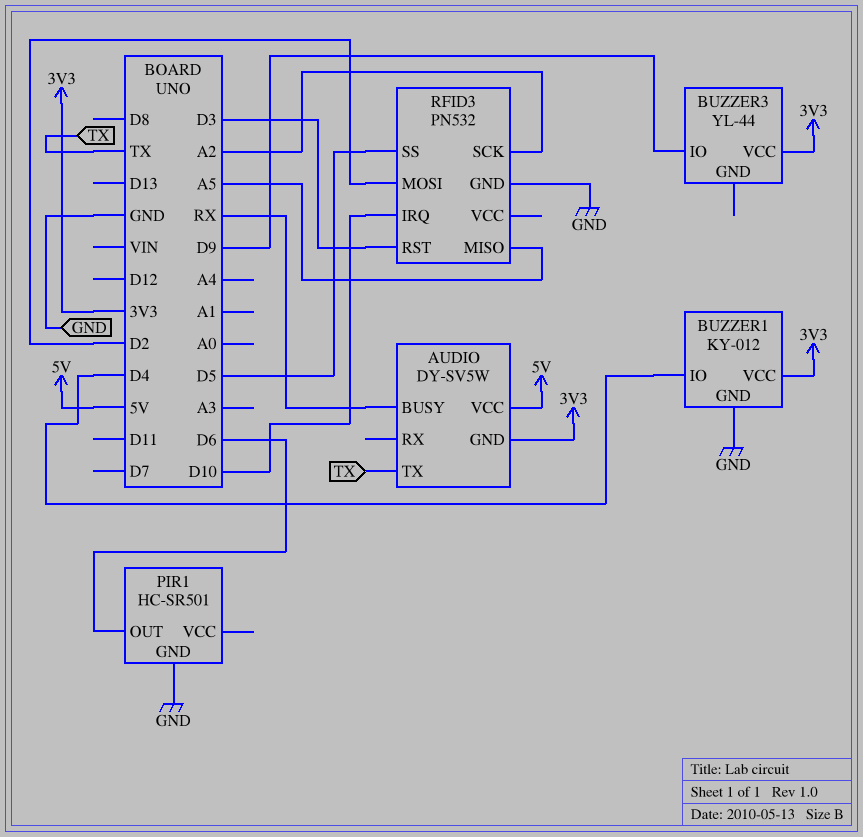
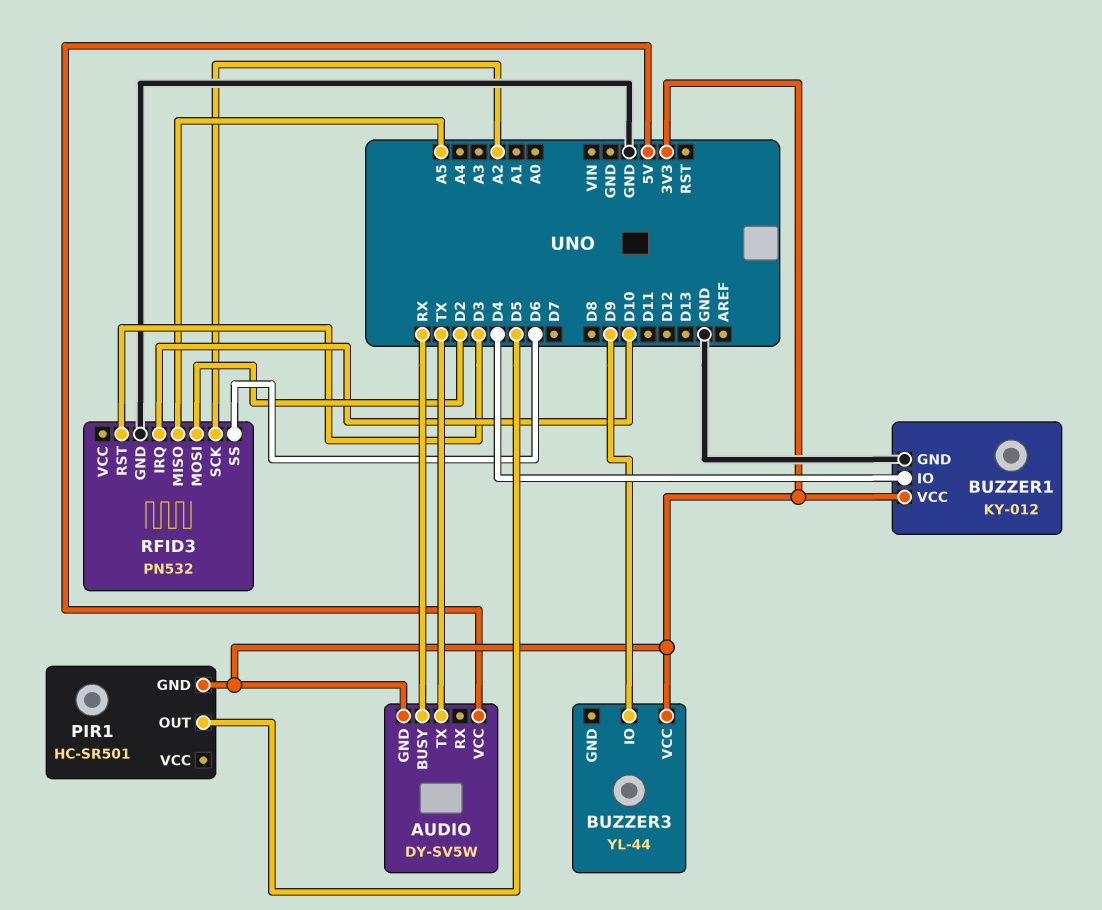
PIR1 pin GND: GND -> 3V3
PIR1 pin OUT: D6 -> D5
RFID3 pin SS: D5 -> D6

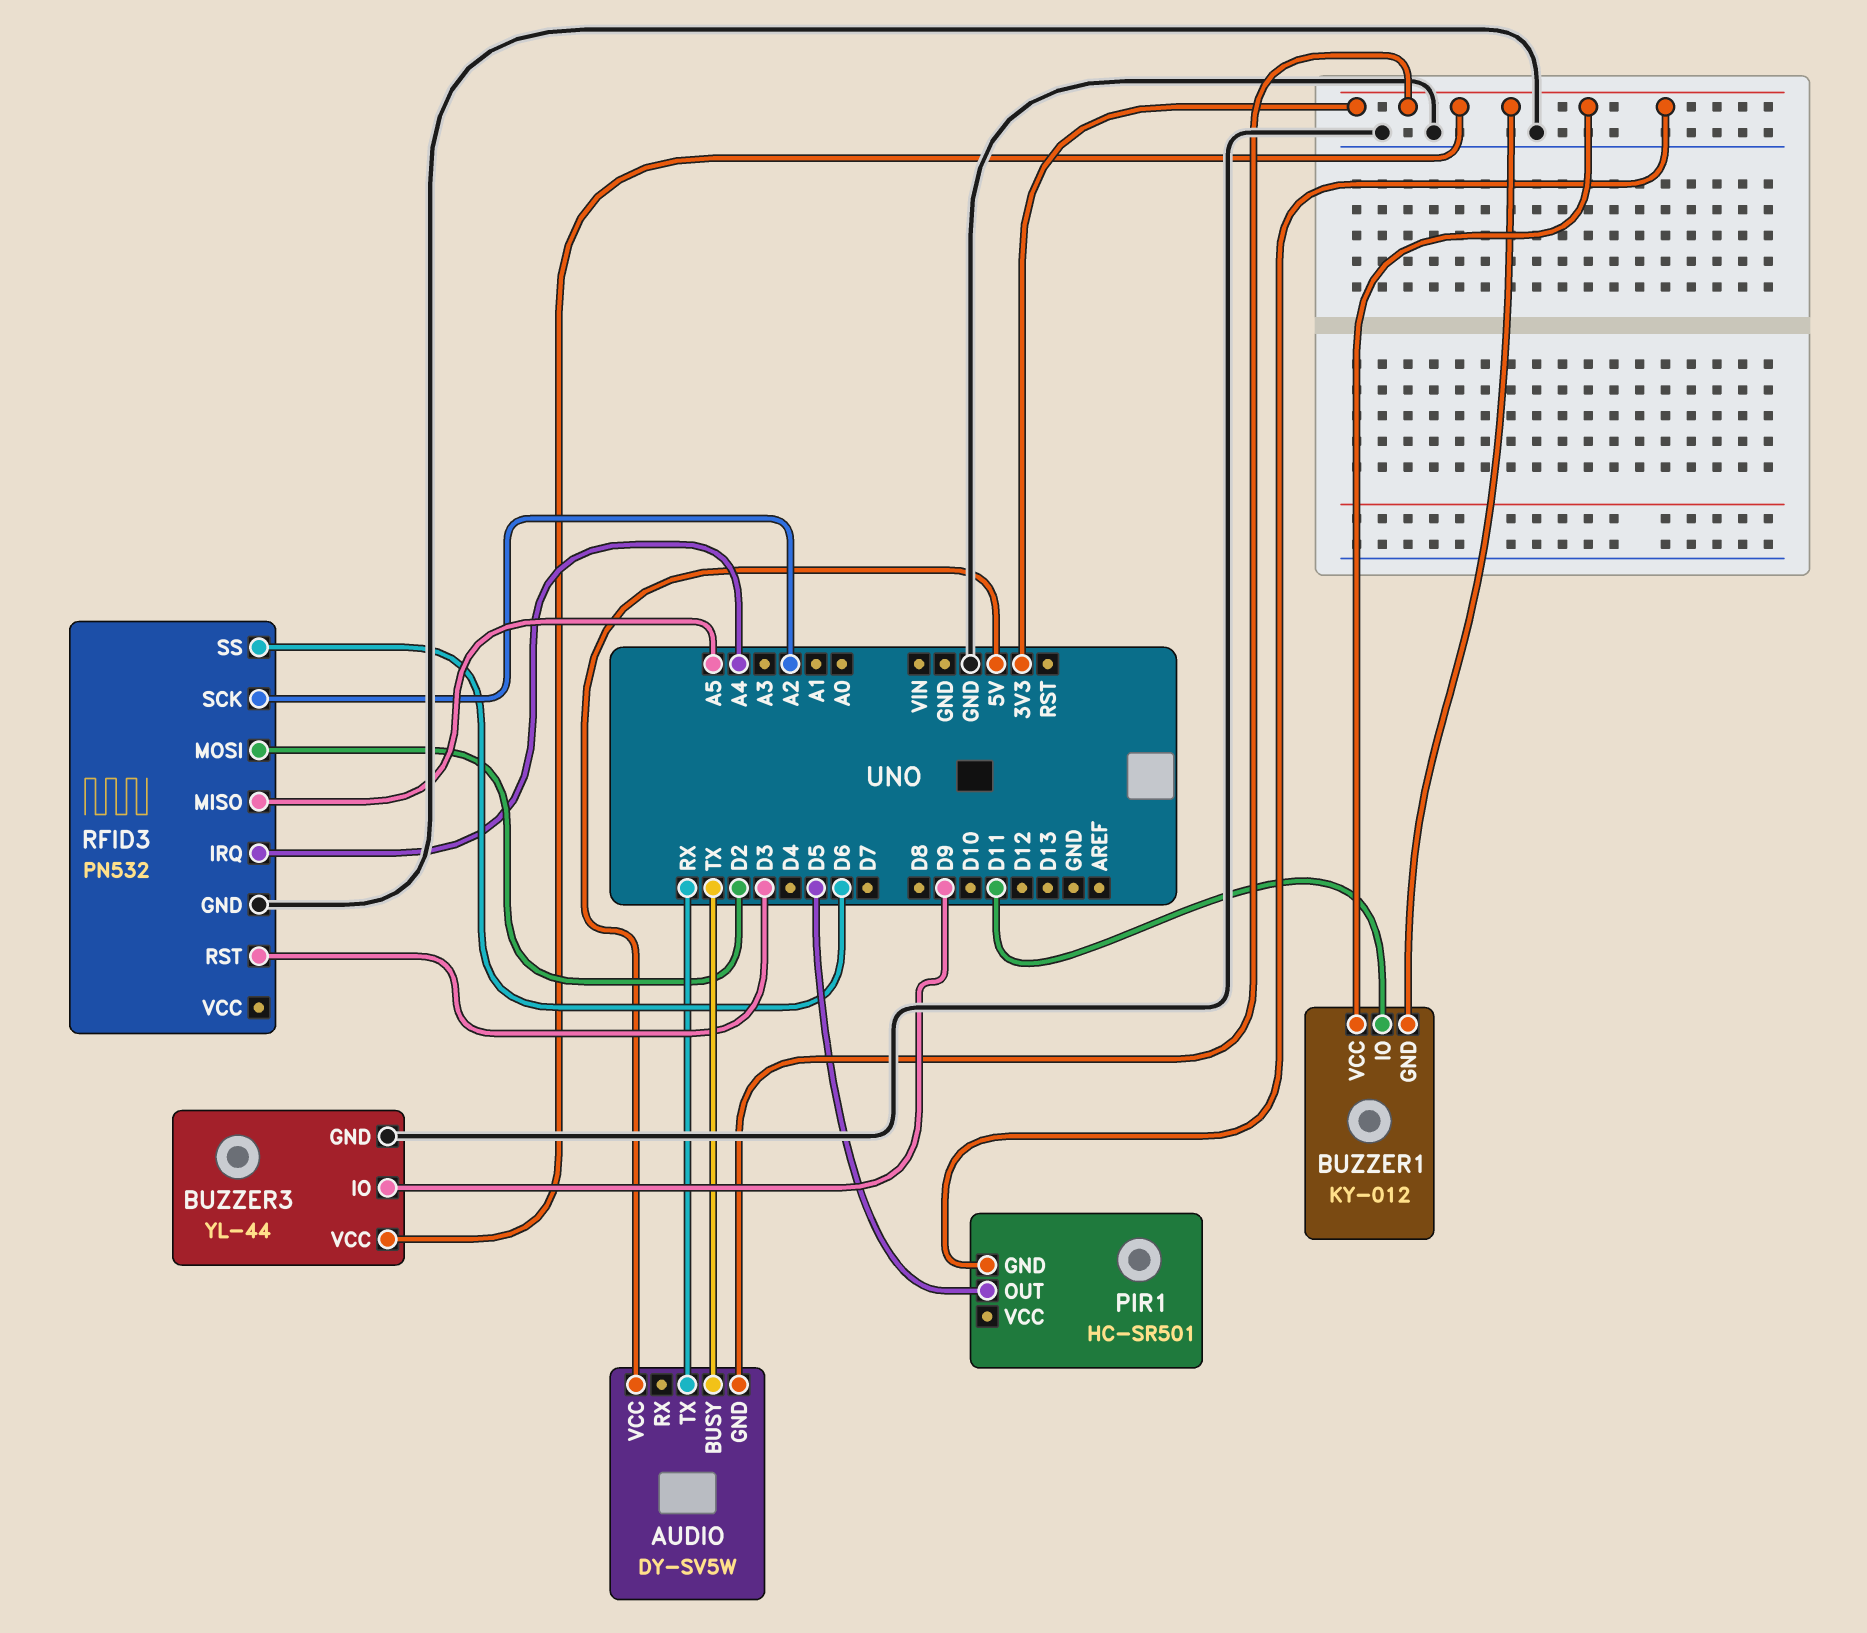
AUDIO pin BUSY: RX -> TX
AUDIO pin TX: TX -> RX
BUZZER1 pin GND: GND -> 3V3
BUZZER1 pin IO: D4 -> D11
BUZZER3 pin GND: none -> GND
RFID3 pin IRQ: D10 -> A4

